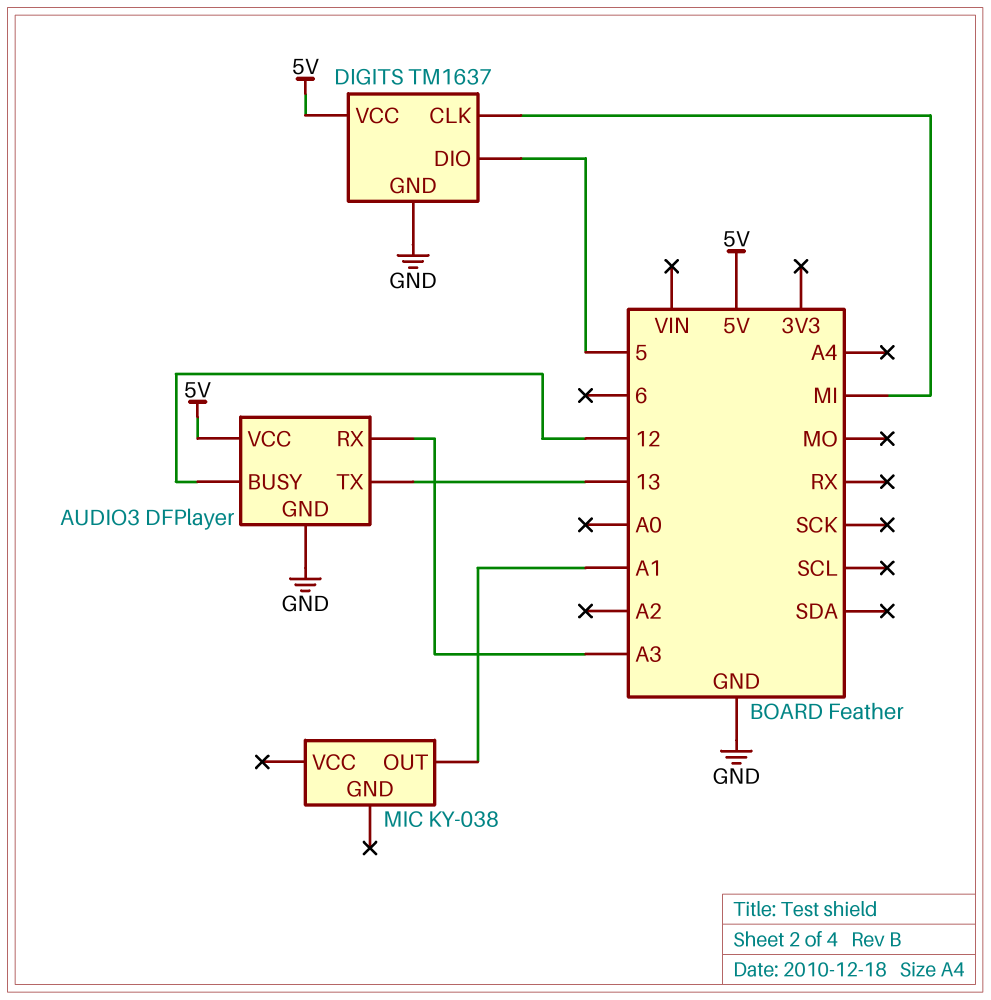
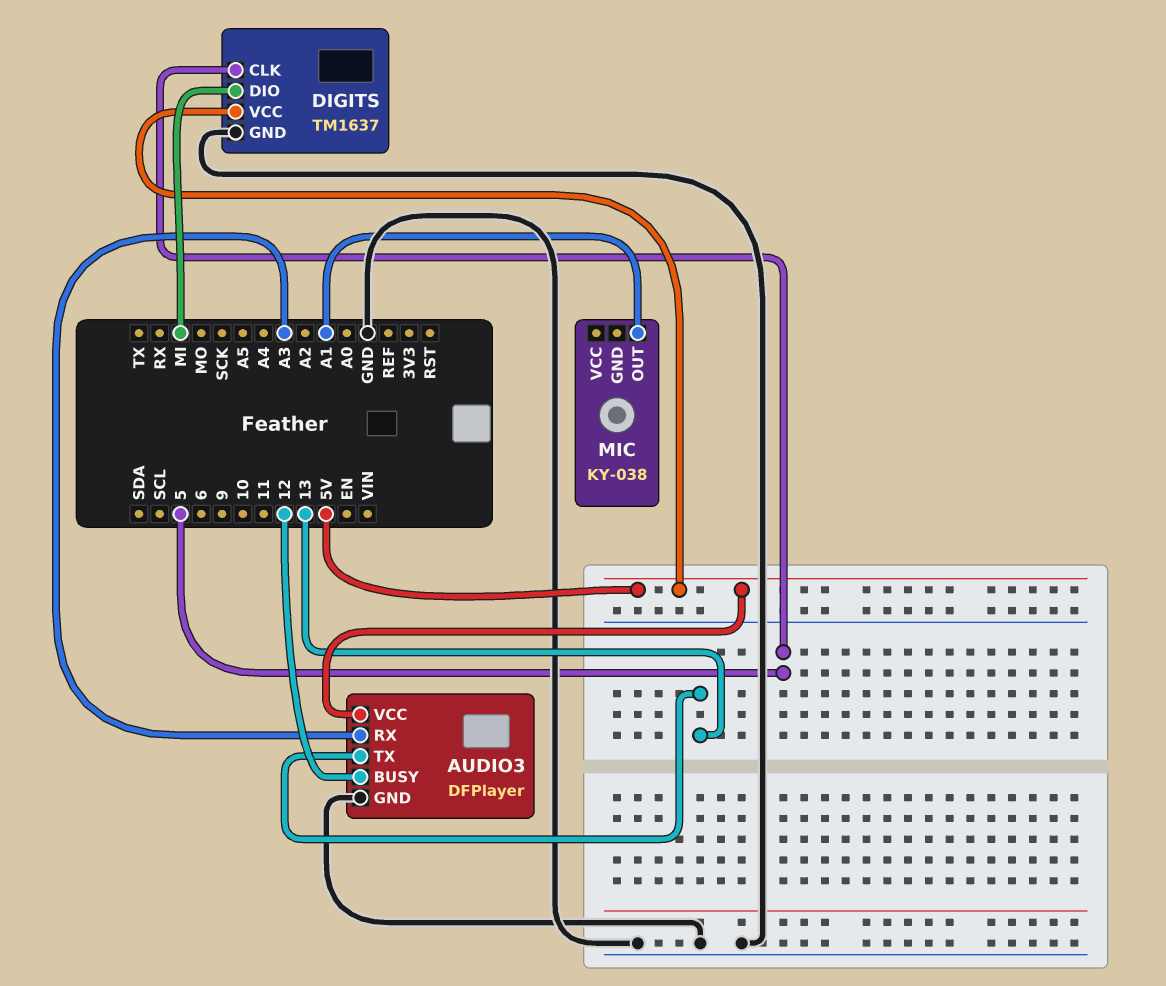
DIGITS pin CLK: MI -> 5
DIGITS pin DIO: 5 -> MI

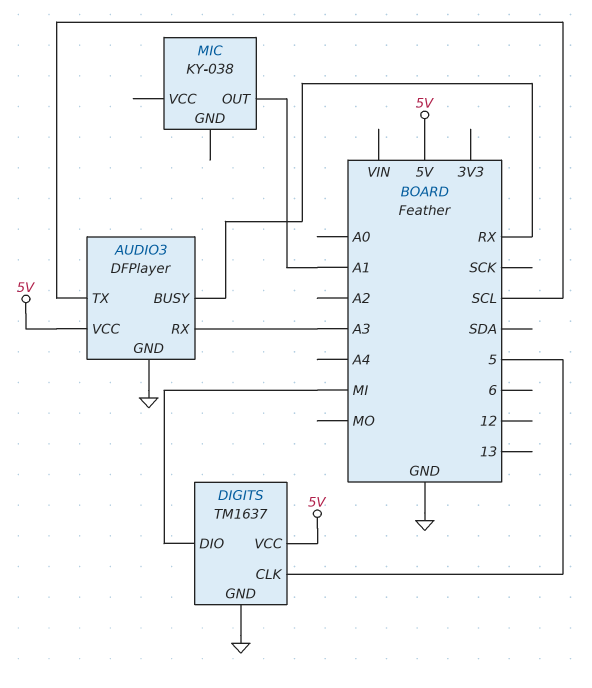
AUDIO3 pin BUSY: 12 -> RX
AUDIO3 pin TX: 13 -> SCL

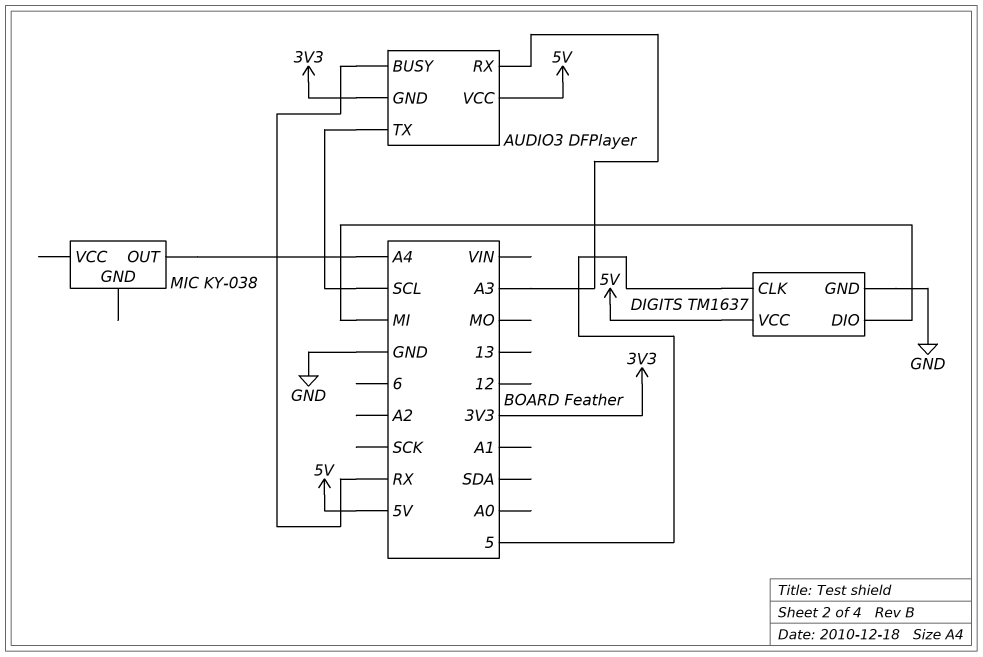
AUDIO3 pin GND: GND -> 3V3
MIC pin OUT: A1 -> A4

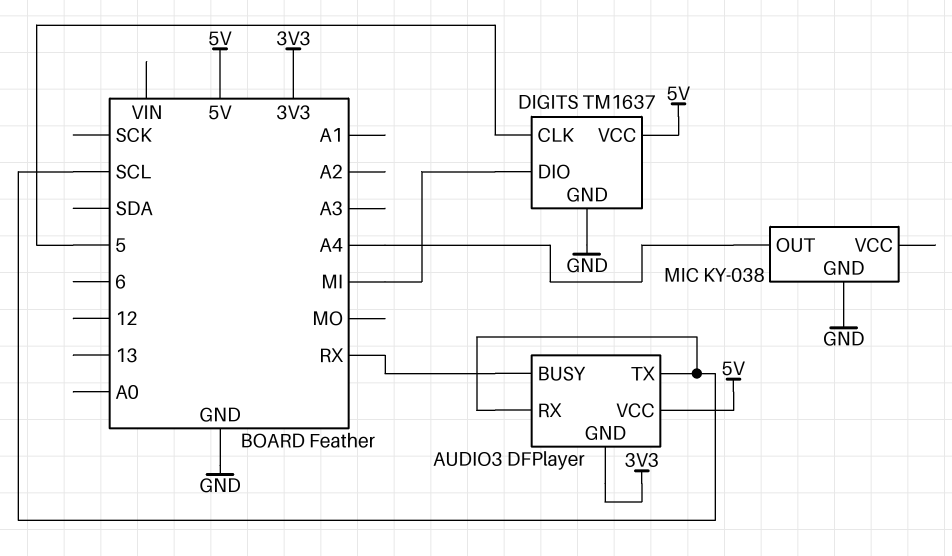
AUDIO3 pin RX: A3 -> SCL
MIC pin GND: none -> GND

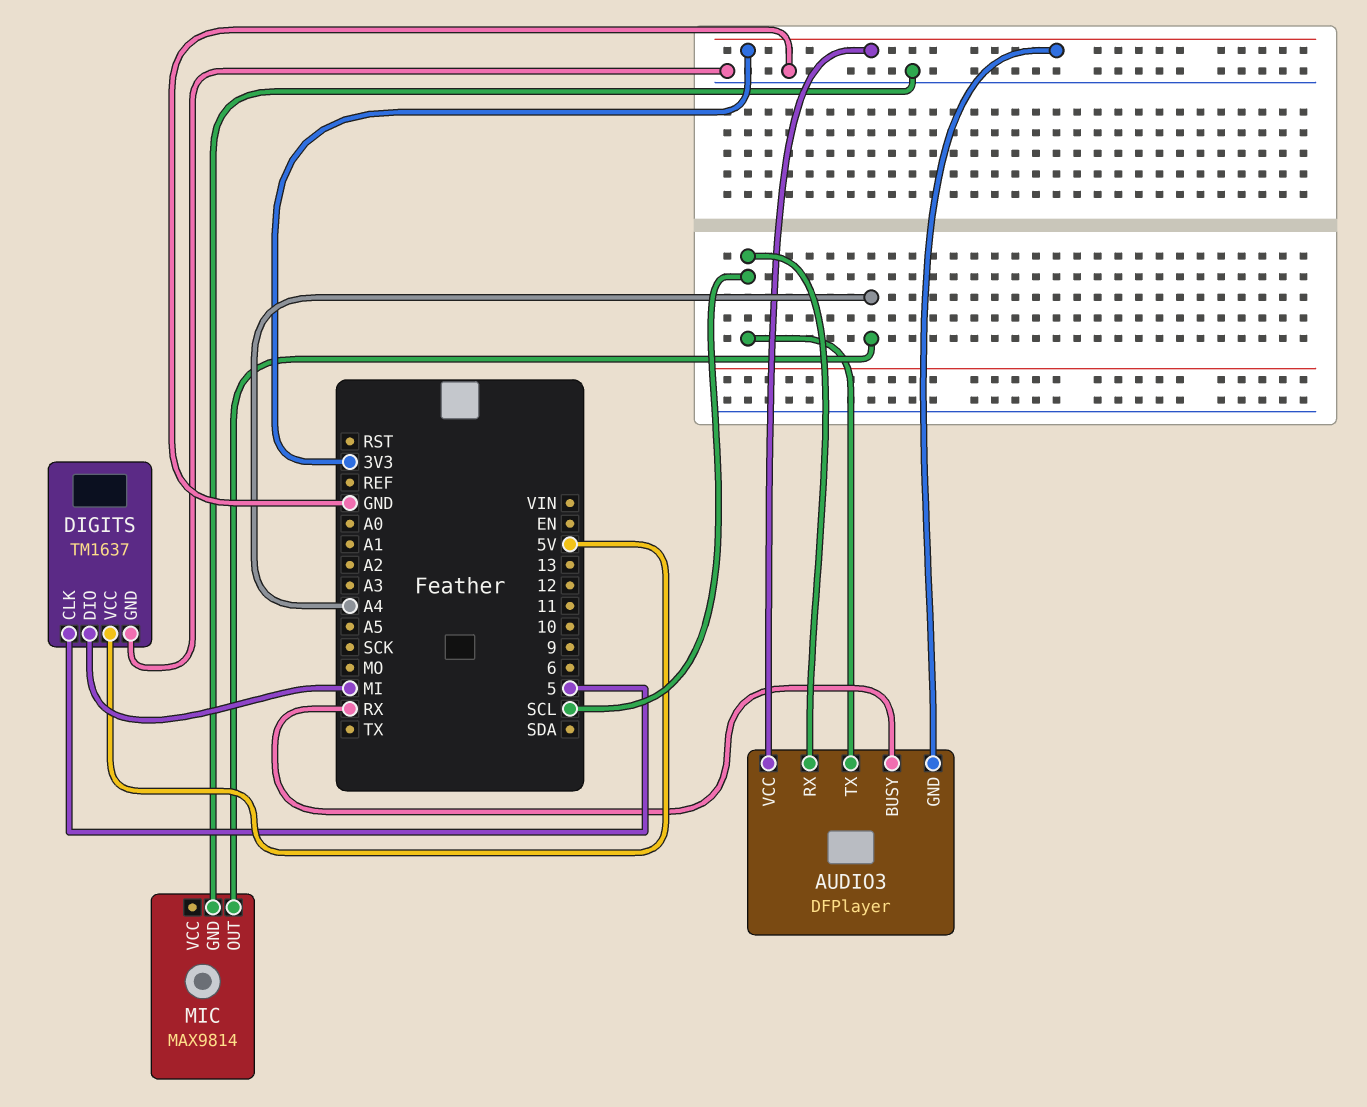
AUDIO3 pin VCC: 5V -> 3V3
MIC: KY-038 -> MAX9814

